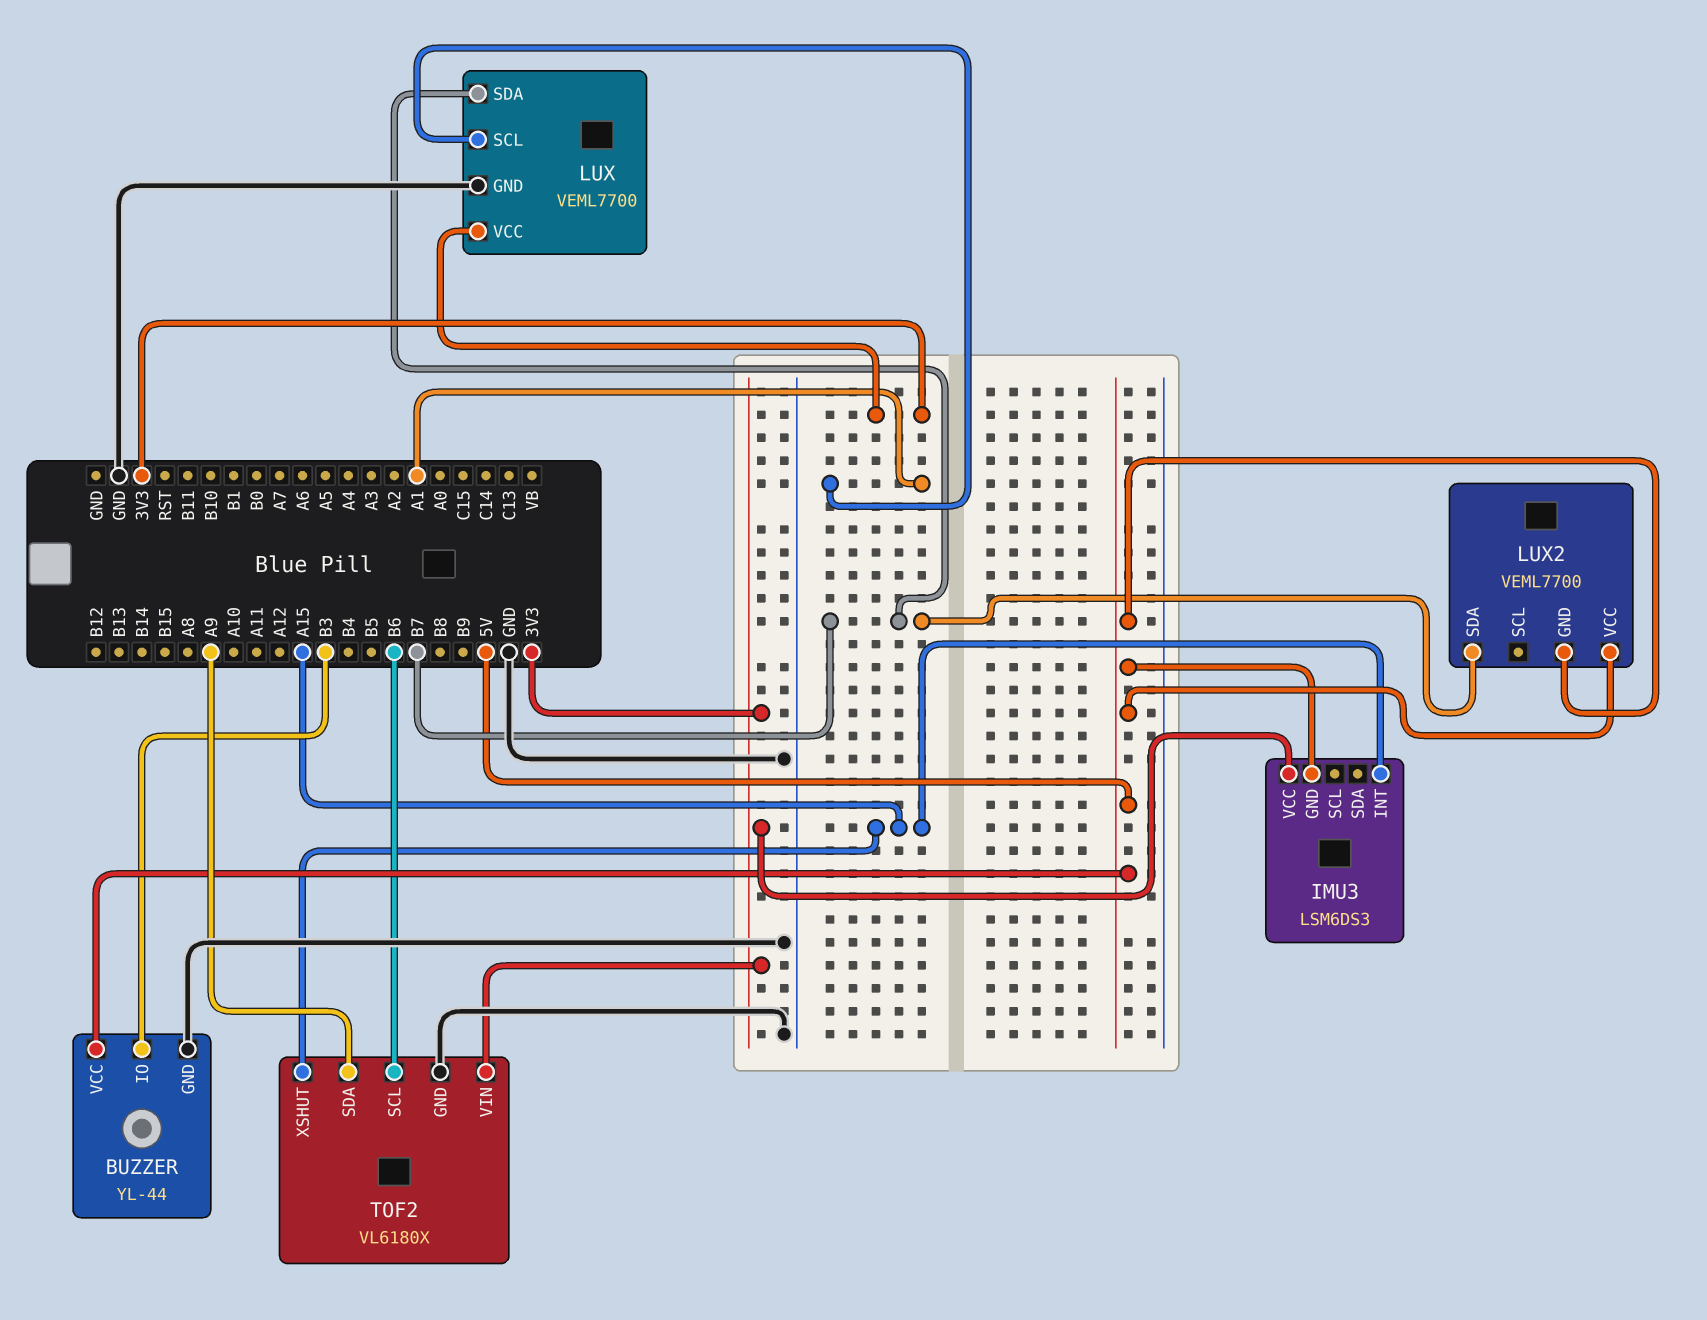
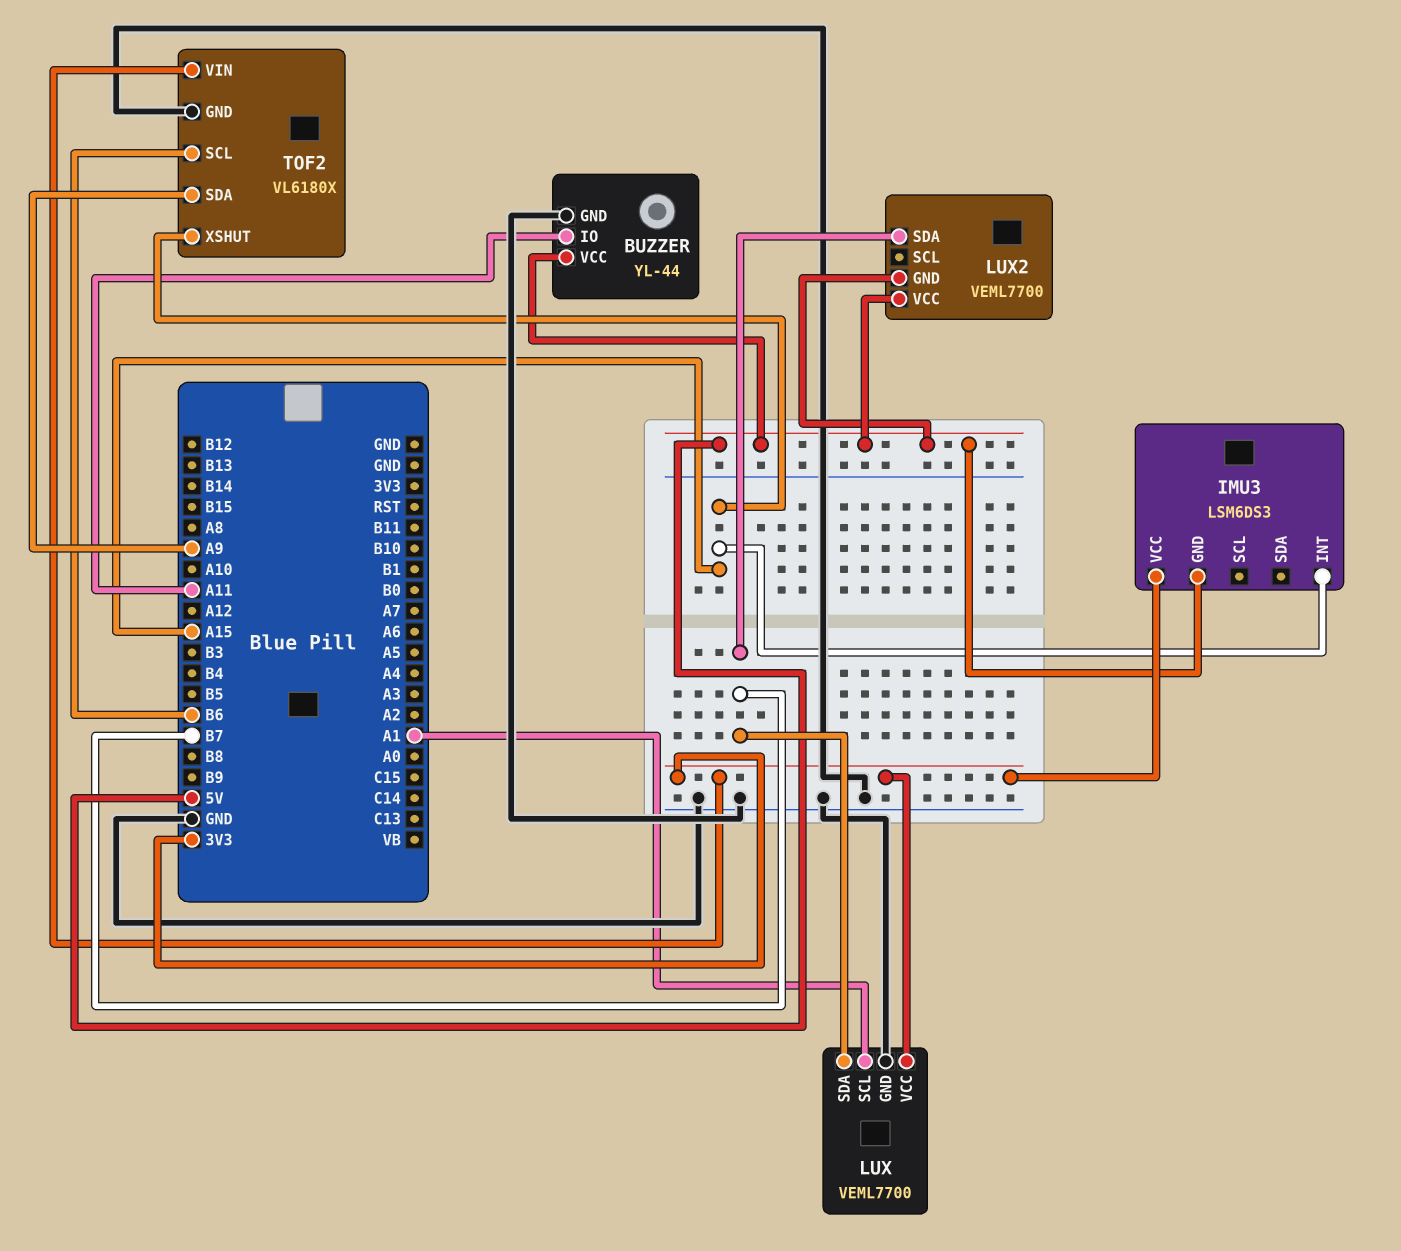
BUZZER pin IO: B3 -> A11

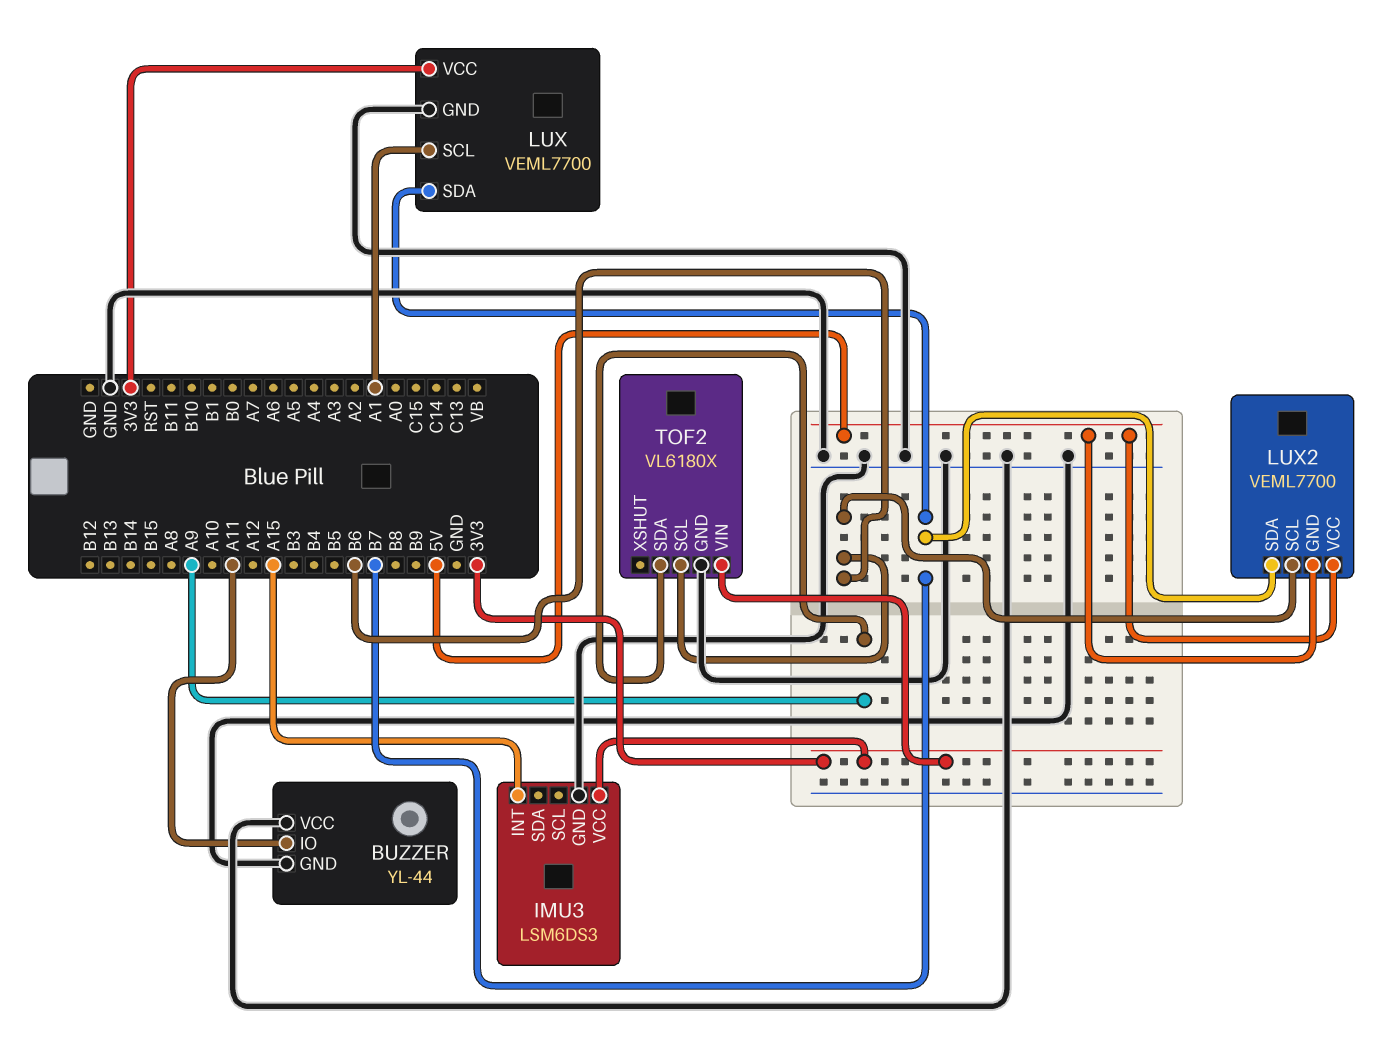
BUZZER pin VCC: 5V -> GND
IMU3 pin GND: 5V -> GND
LUX2 pin SCL: none -> B6
TOF2 pin XSHUT: A15 -> none

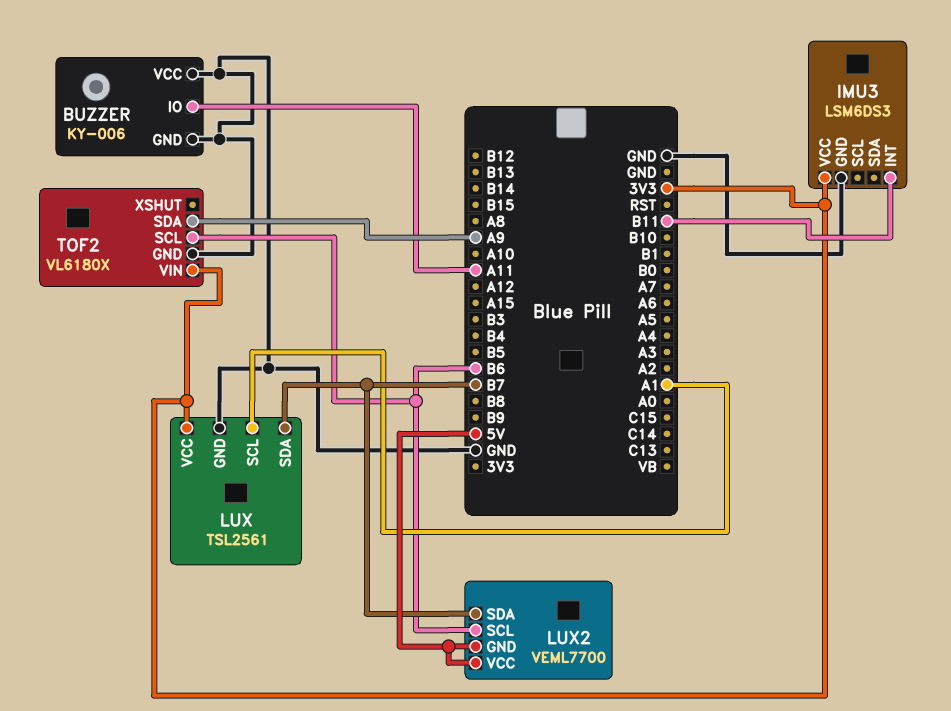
BUZZER: YL-44 -> KY-006
IMU3 pin INT: A15 -> B11
LUX: VEML7700 -> TSL2561

